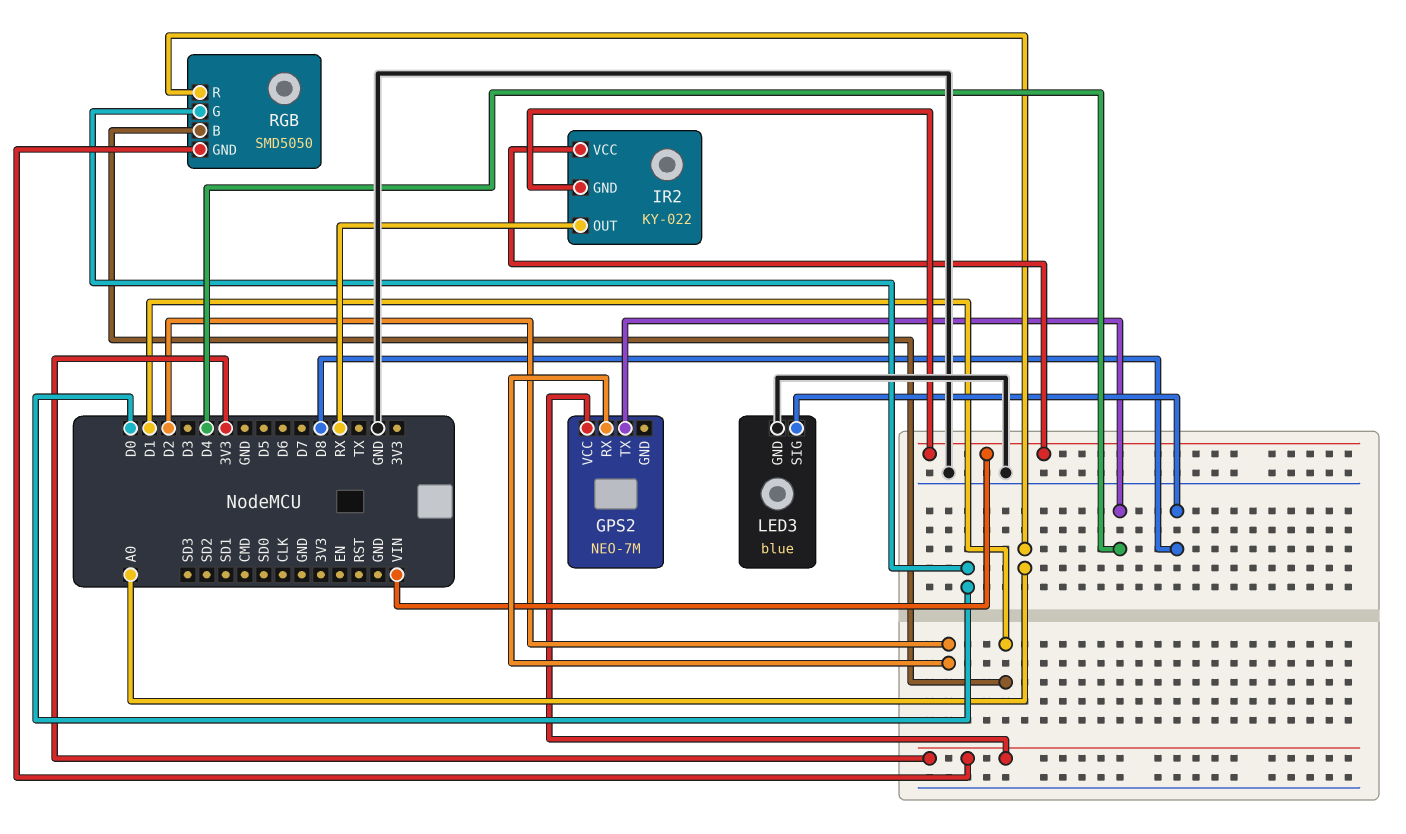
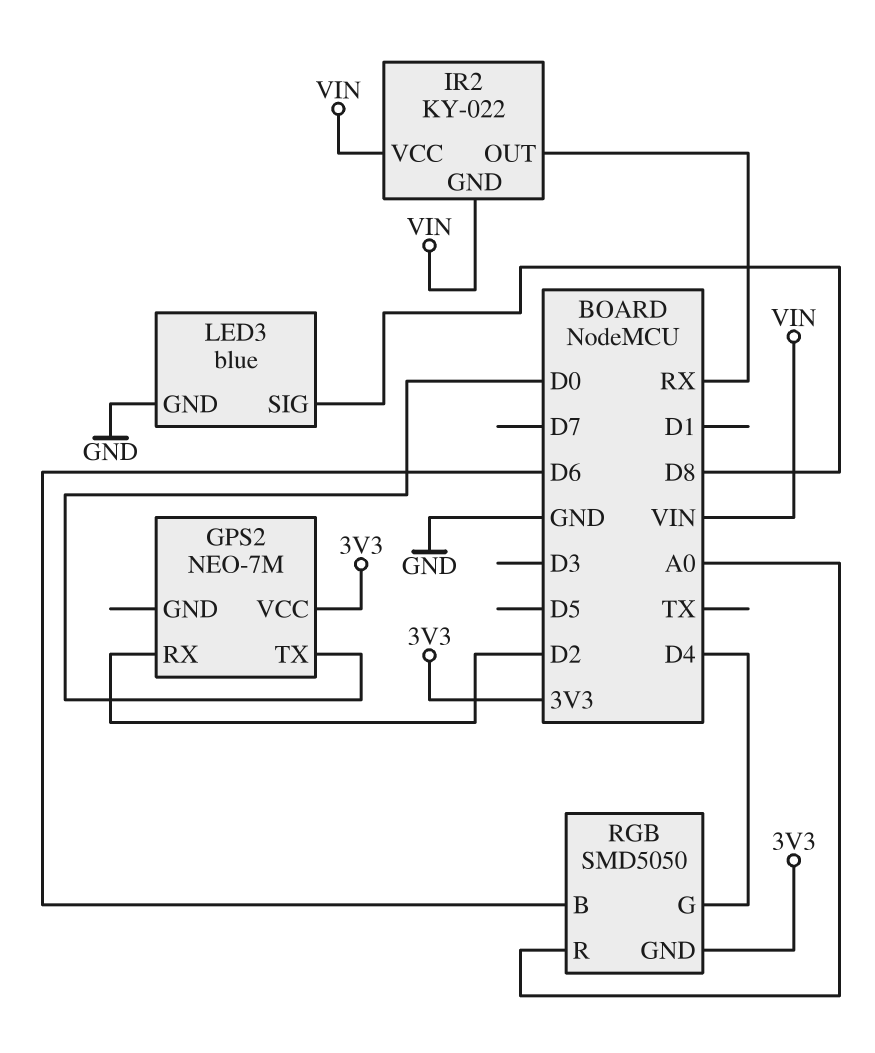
GPS2 pin TX: D4 -> D0
RGB pin B: D1 -> D6
RGB pin G: D0 -> D4

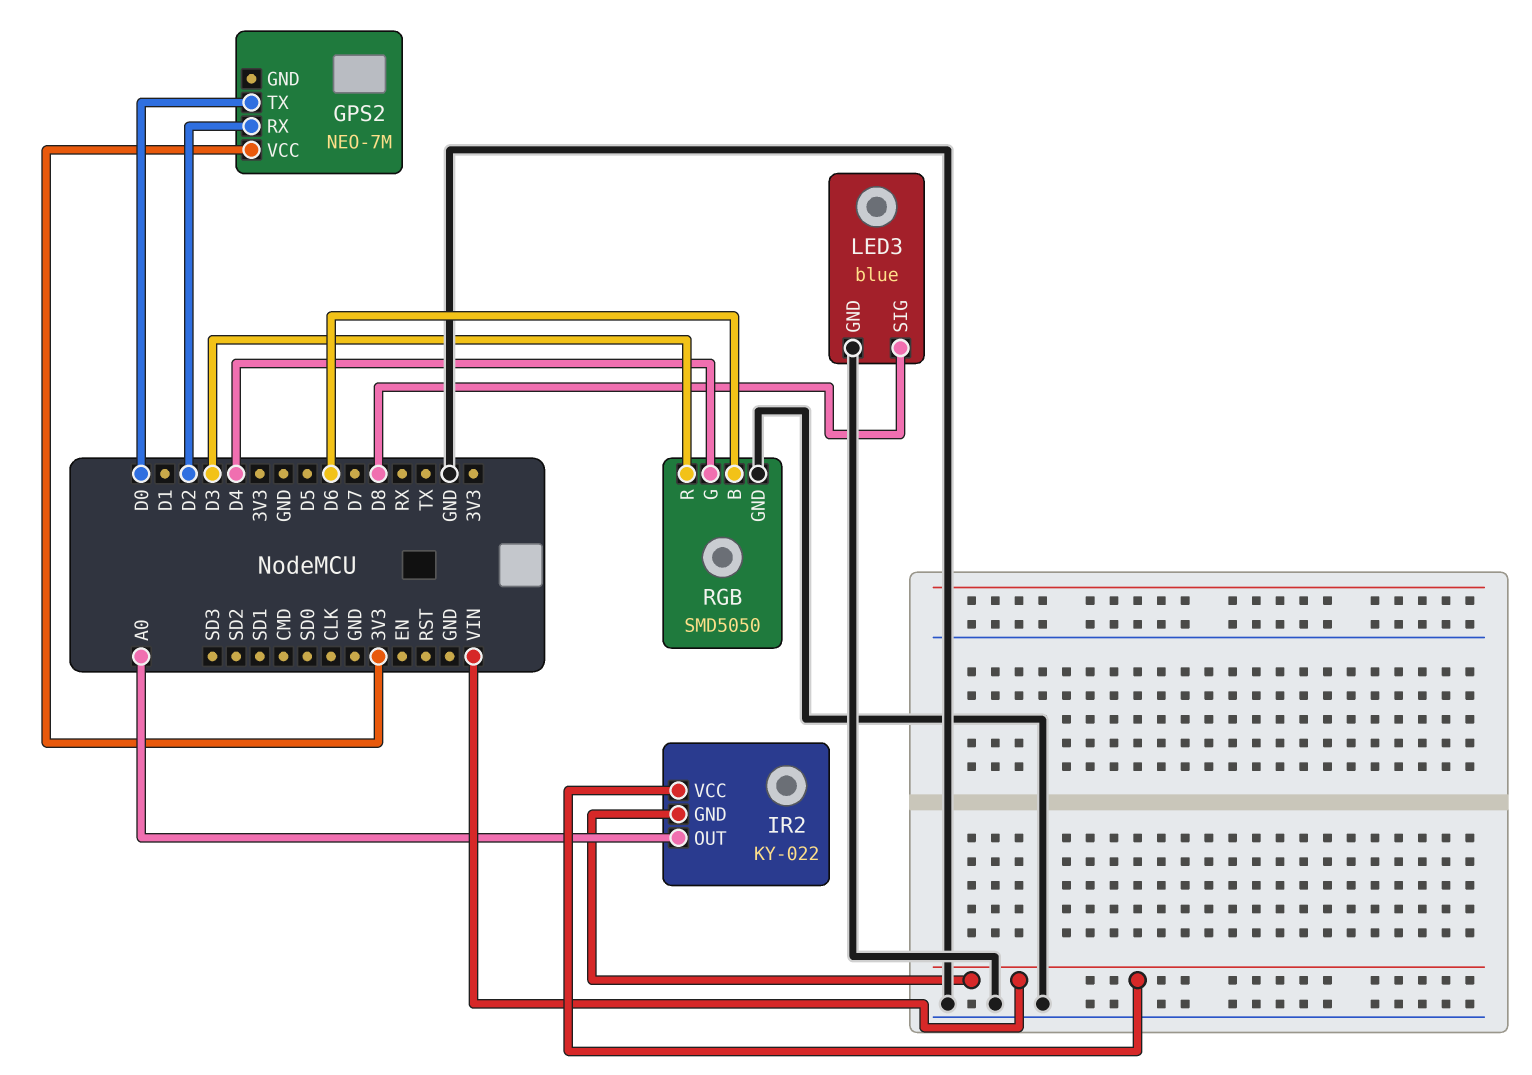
IR2 pin OUT: RX -> A0
RGB pin GND: 3V3 -> GND
RGB pin R: A0 -> D3

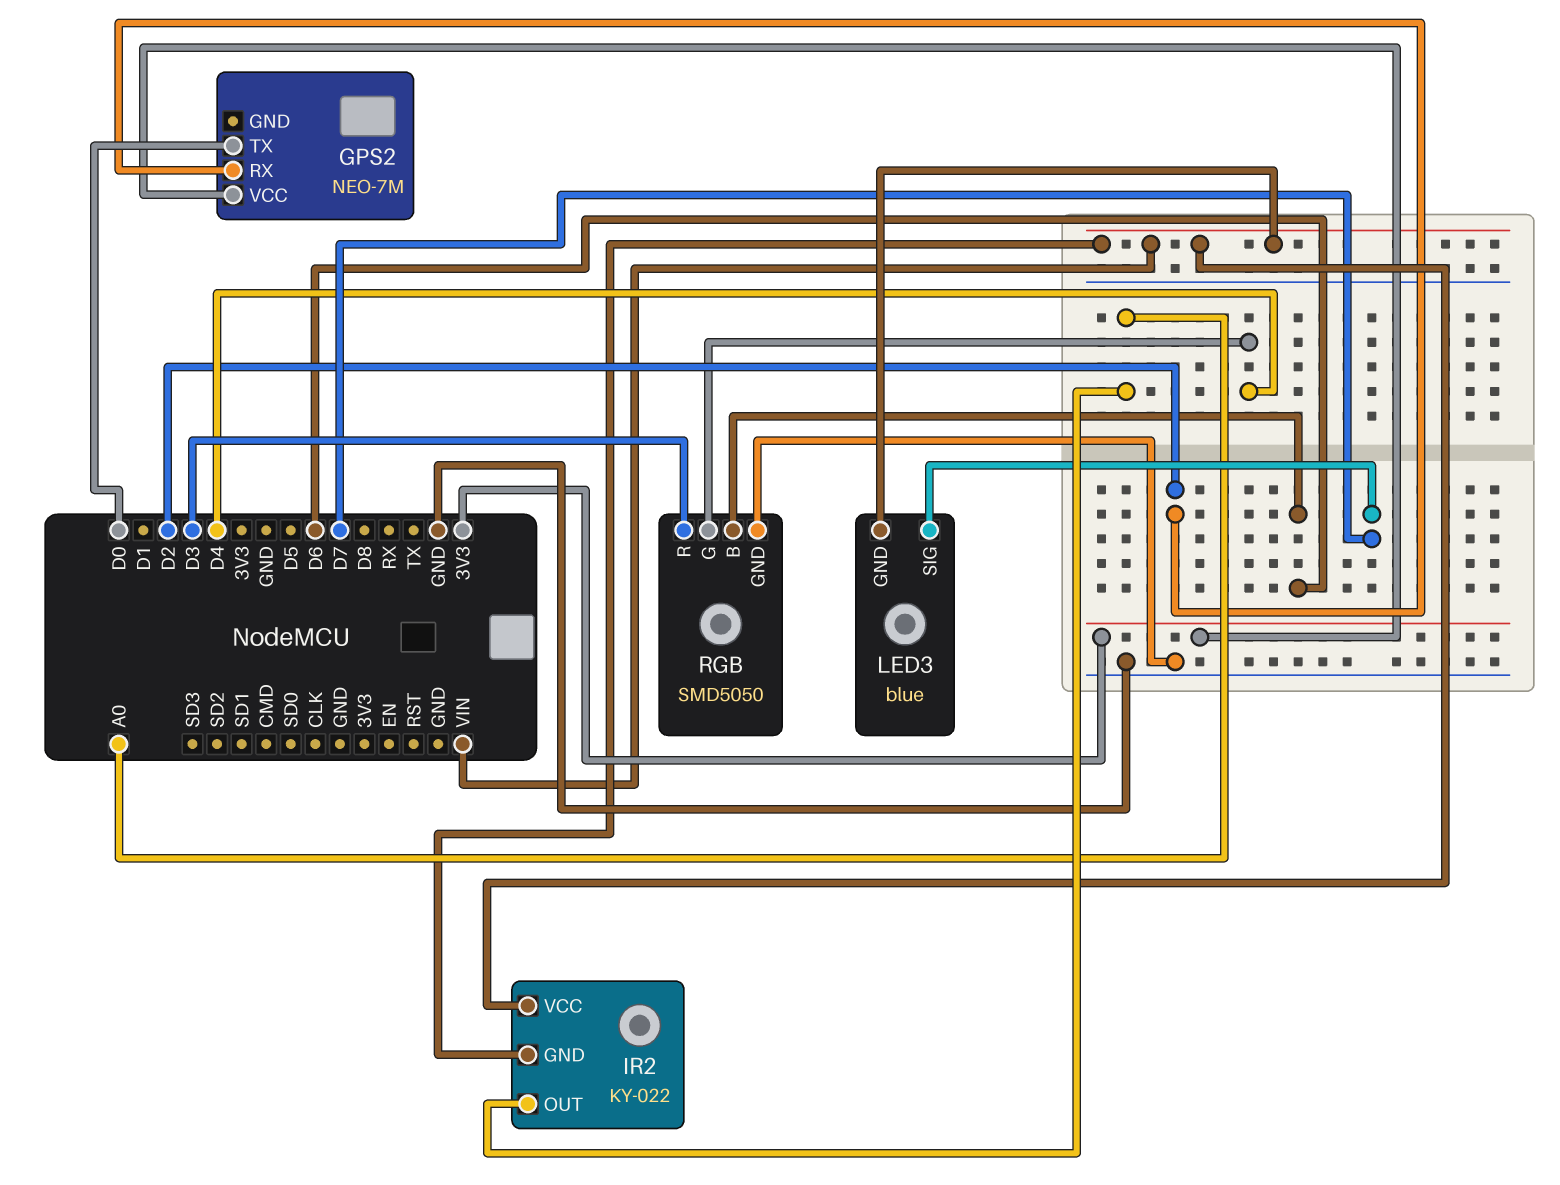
LED3 pin GND: GND -> VIN
LED3 pin SIG: D8 -> D7

